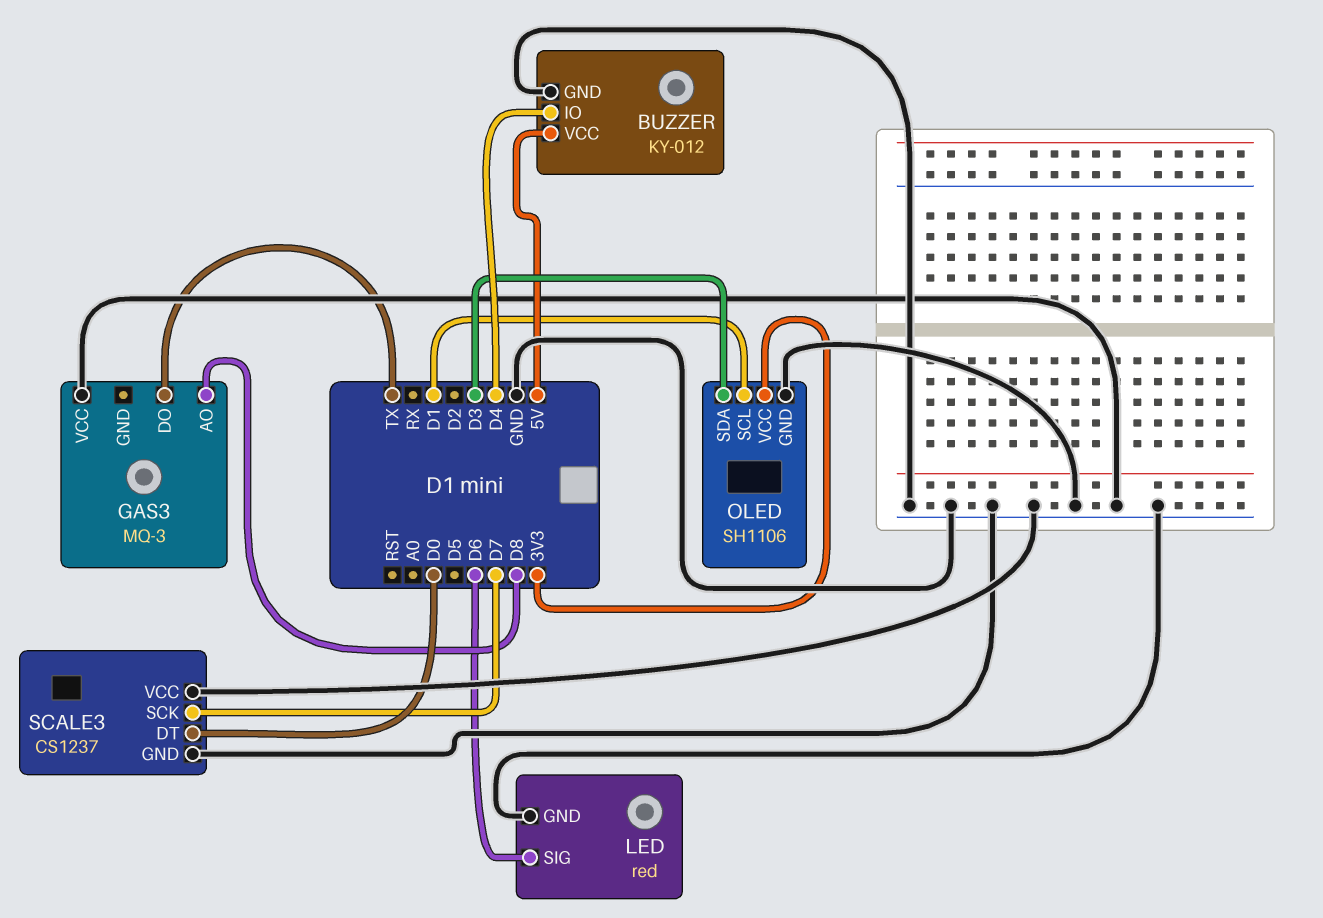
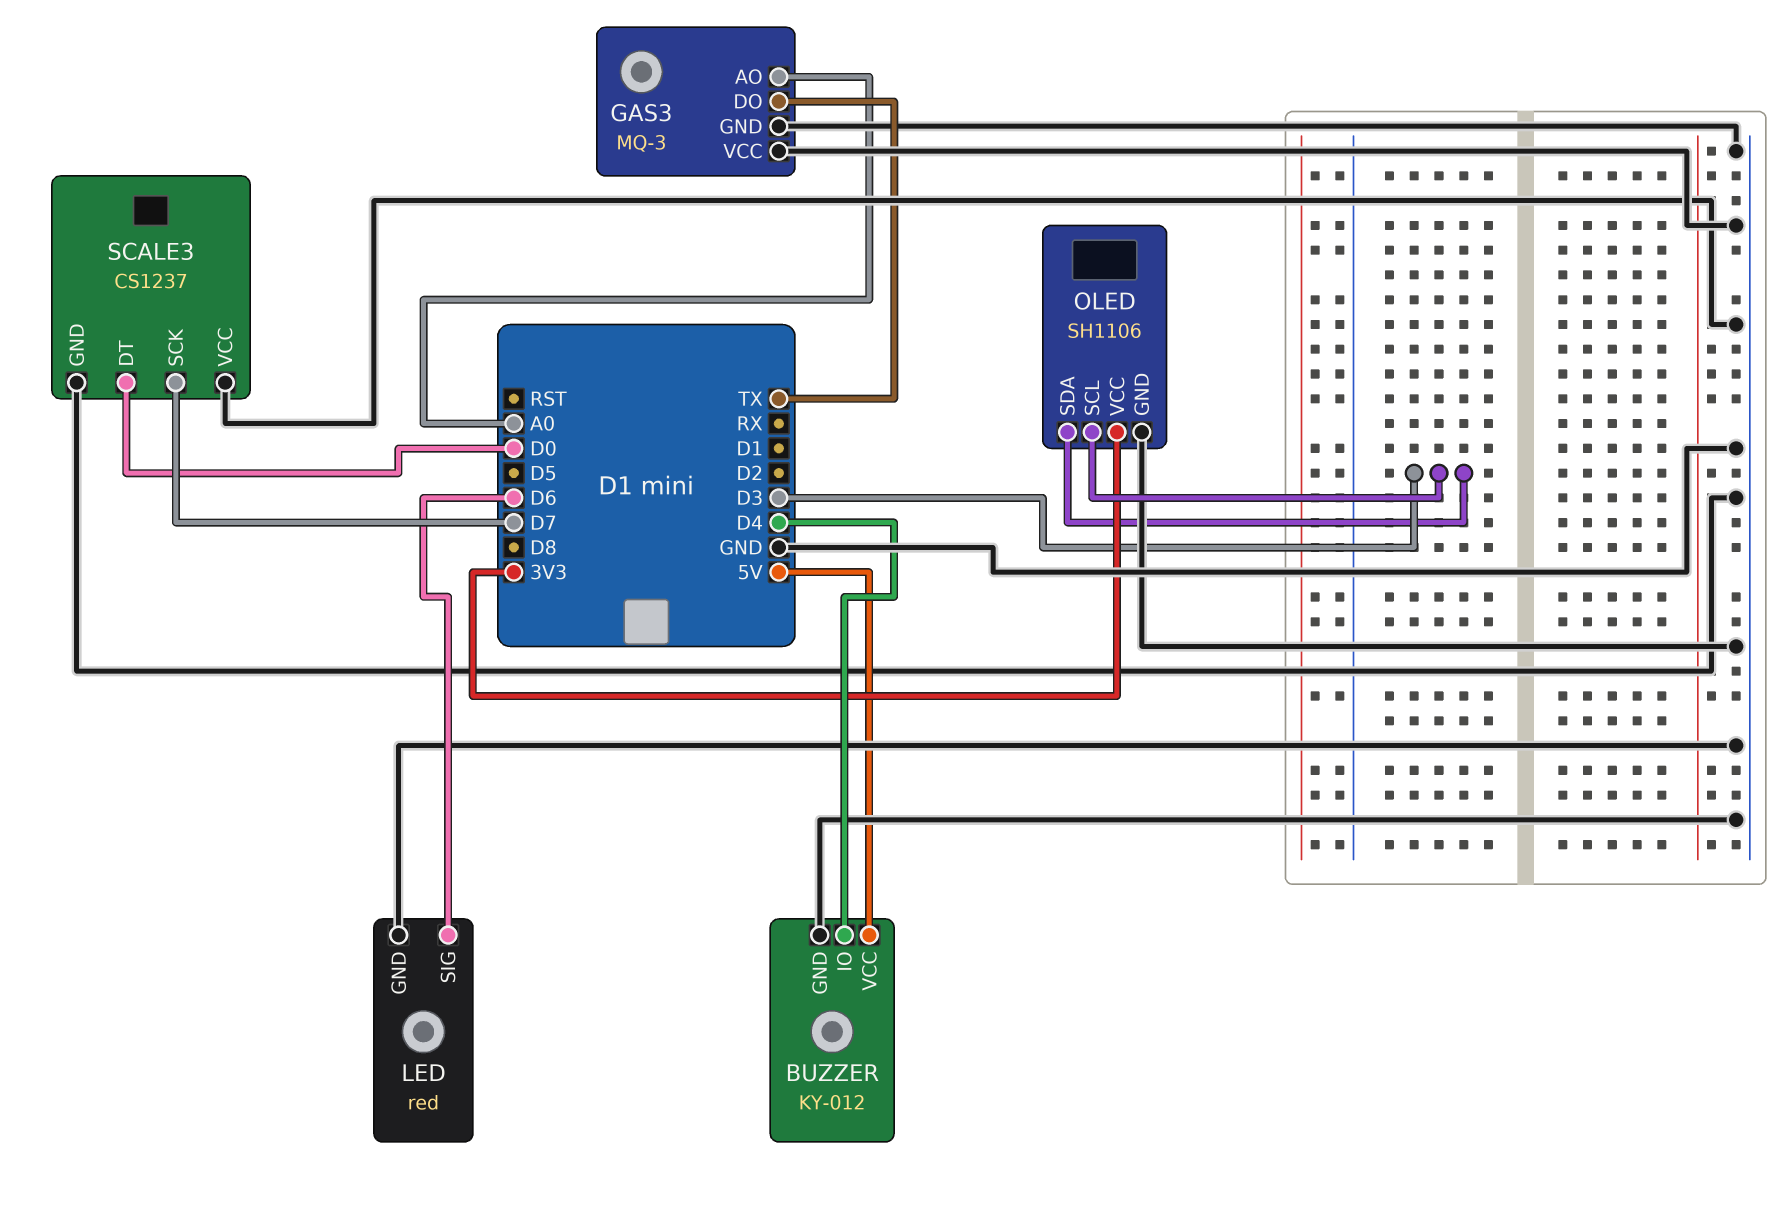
GAS3 pin AO: D8 -> A0
GAS3 pin GND: none -> GND
OLED pin SCL: D1 -> D3

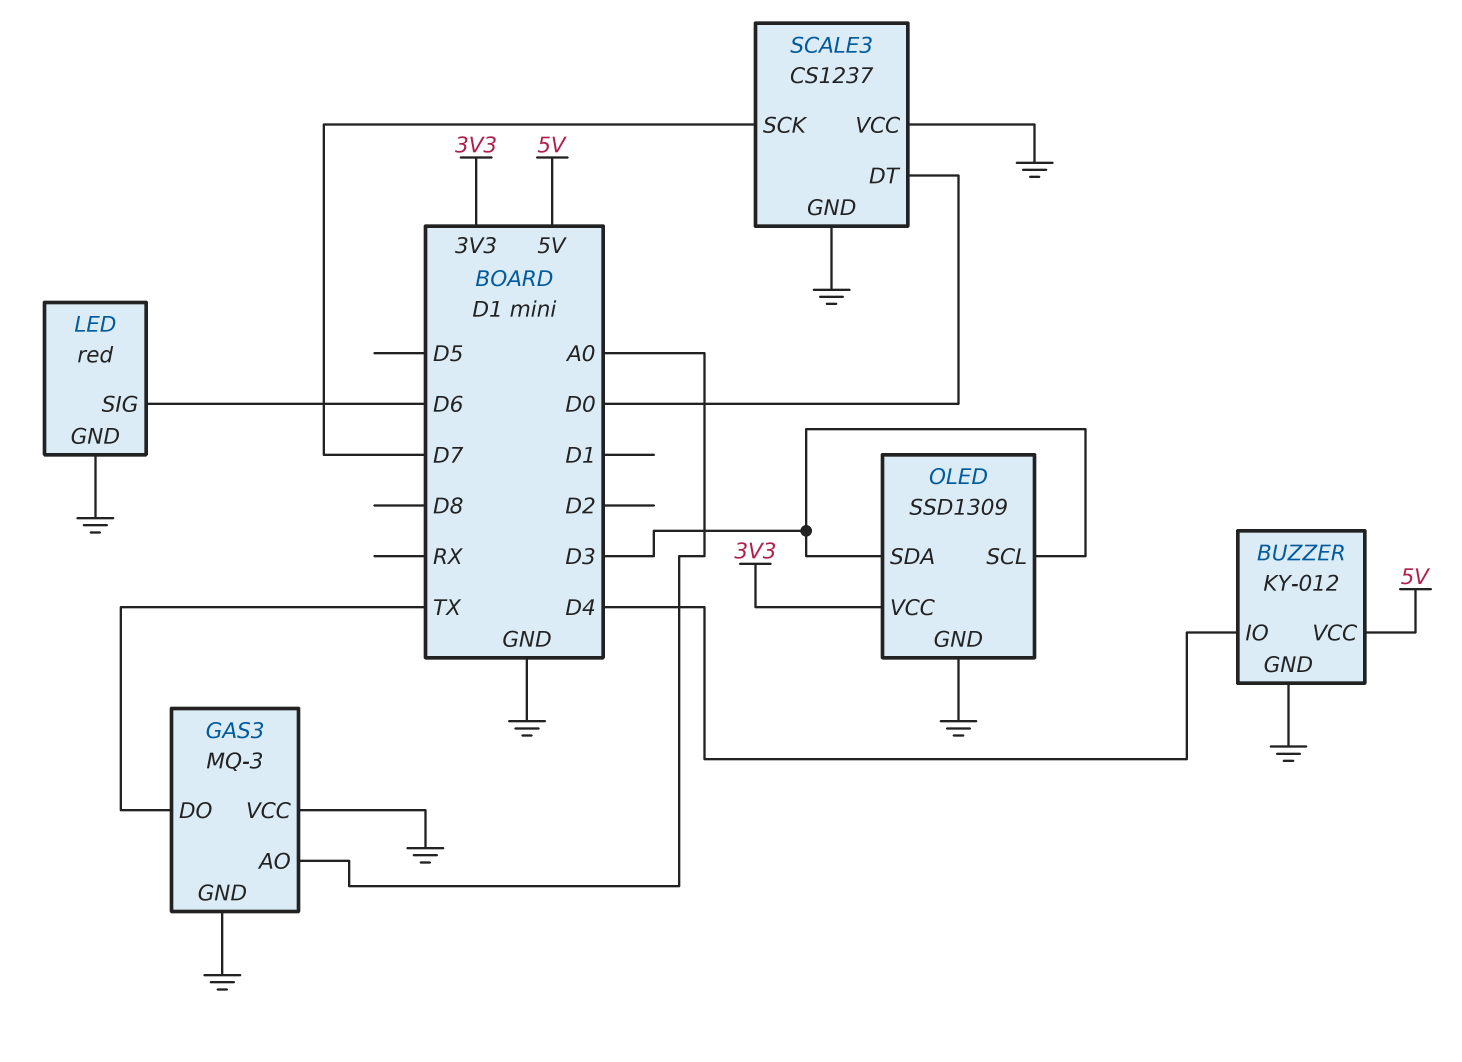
OLED: SH1106 -> SSD1309

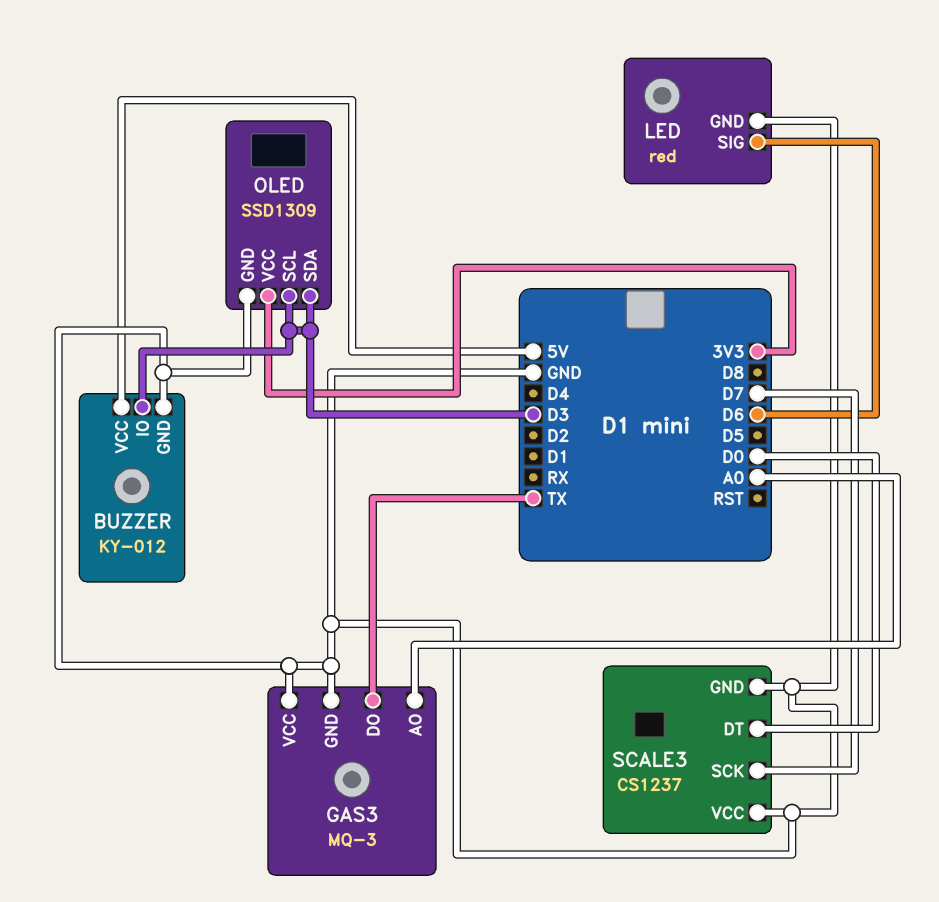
BUZZER pin IO: D4 -> D3

